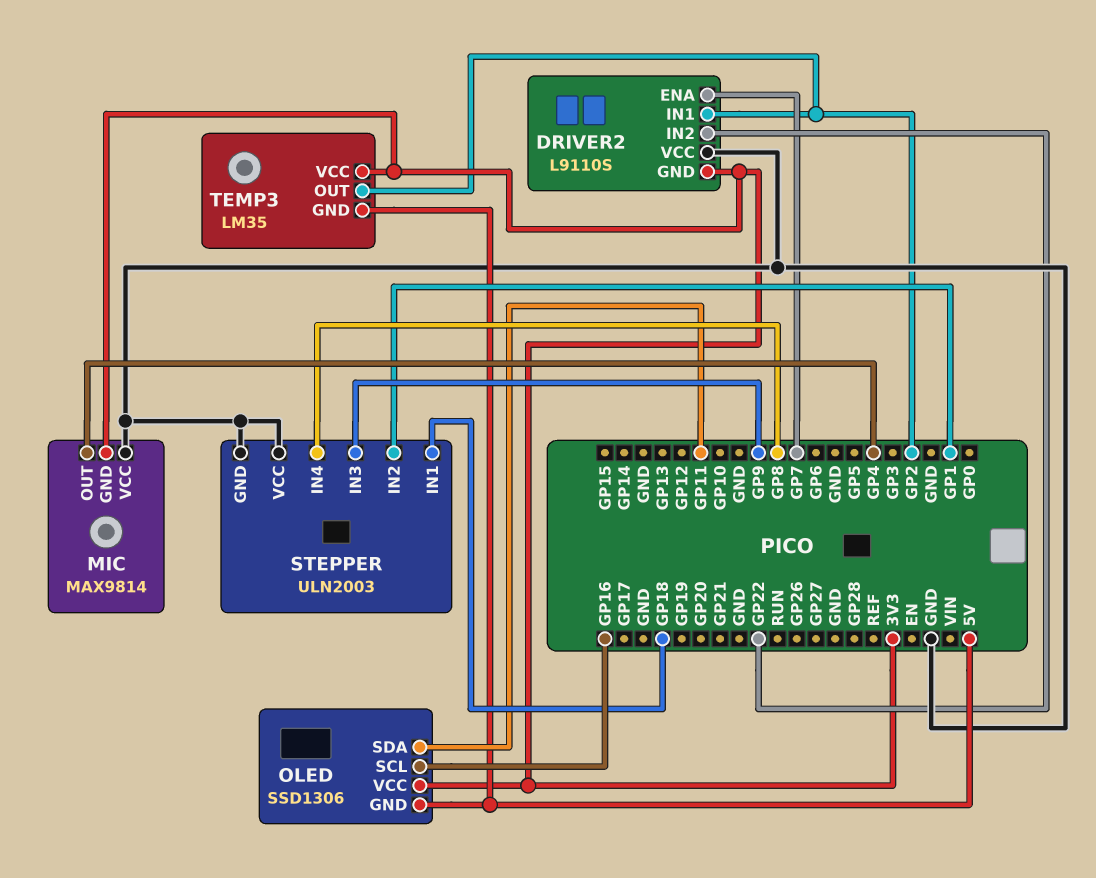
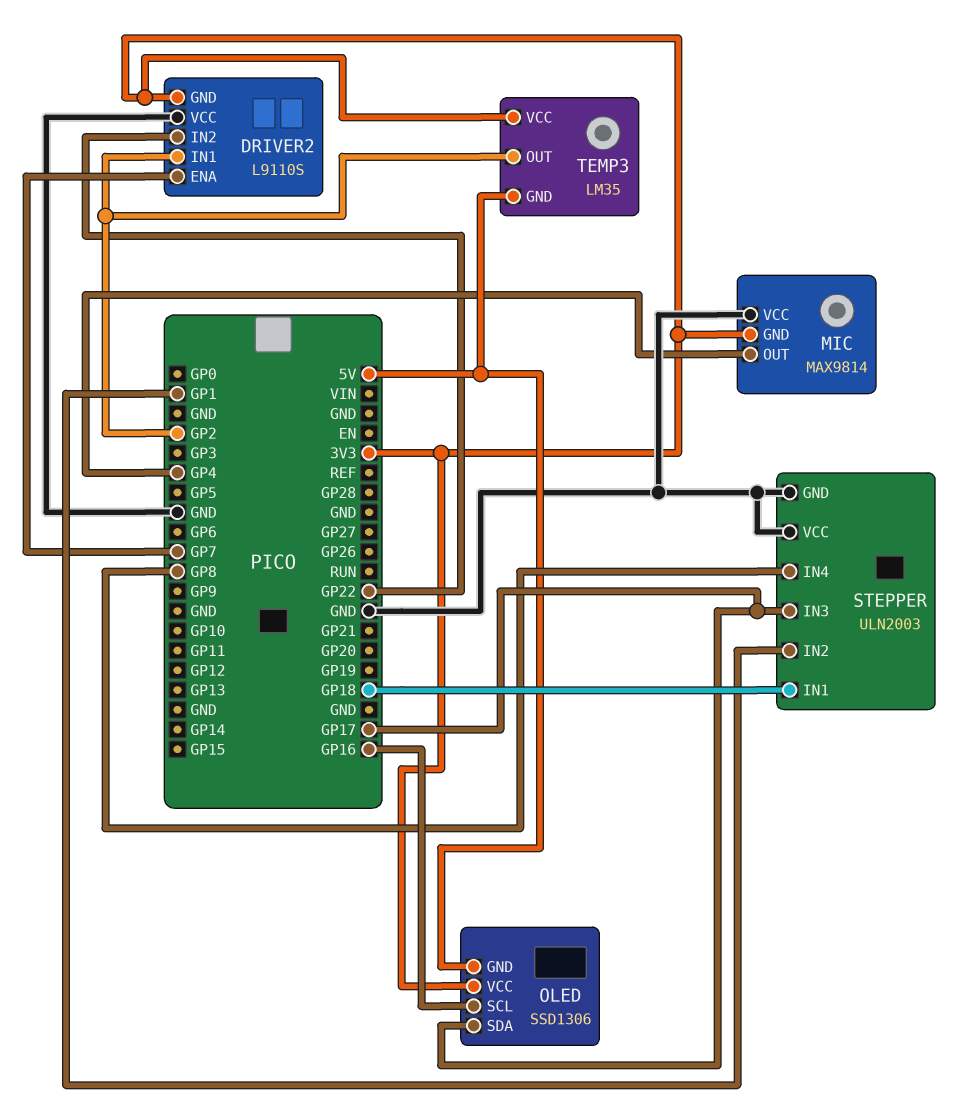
OLED pin SDA: GP11 -> GP17
STEPPER pin IN3: GP9 -> GP17

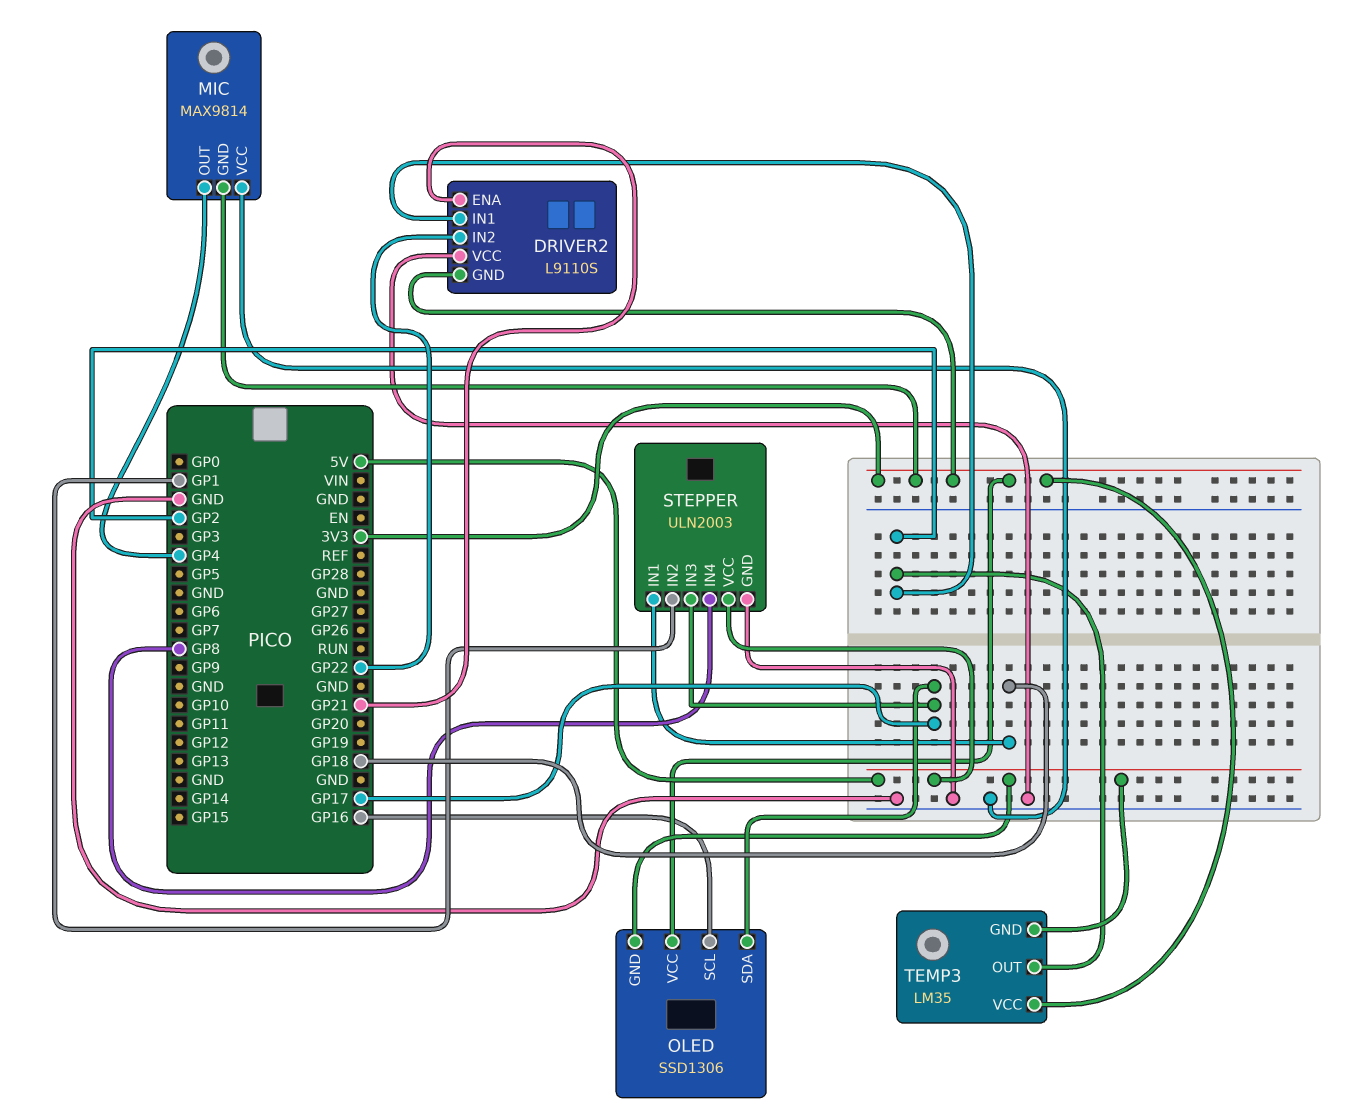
DRIVER2 pin ENA: GP7 -> GP21
STEPPER pin VCC: GND -> 5V

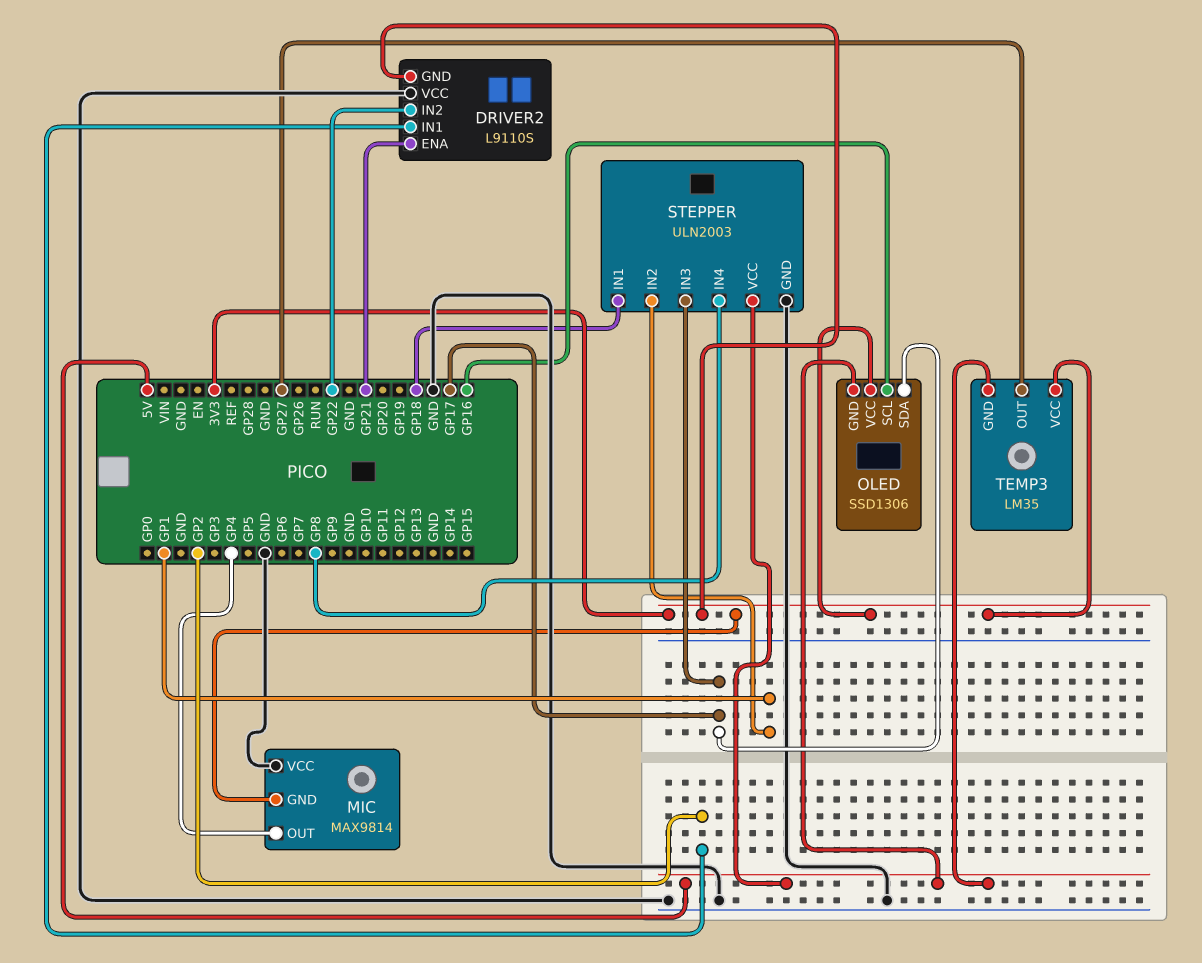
TEMP3 pin OUT: GP2 -> GP27

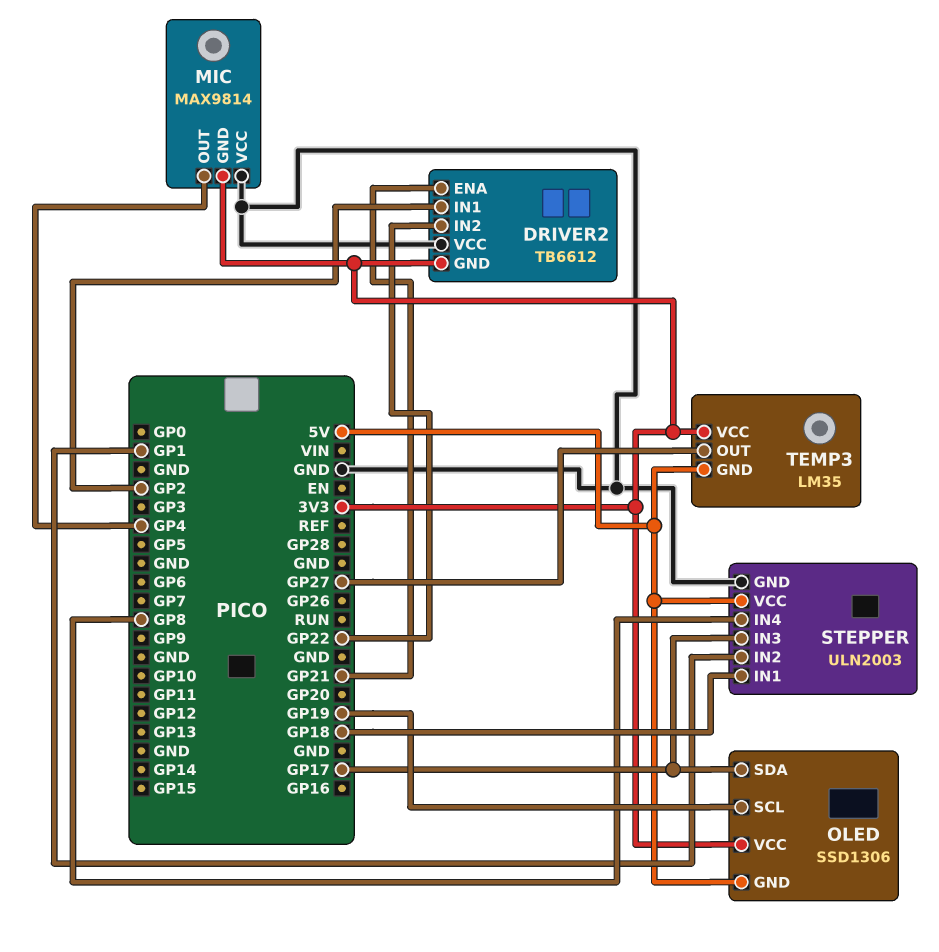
DRIVER2: L9110S -> TB6612
OLED pin SCL: GP16 -> GP19

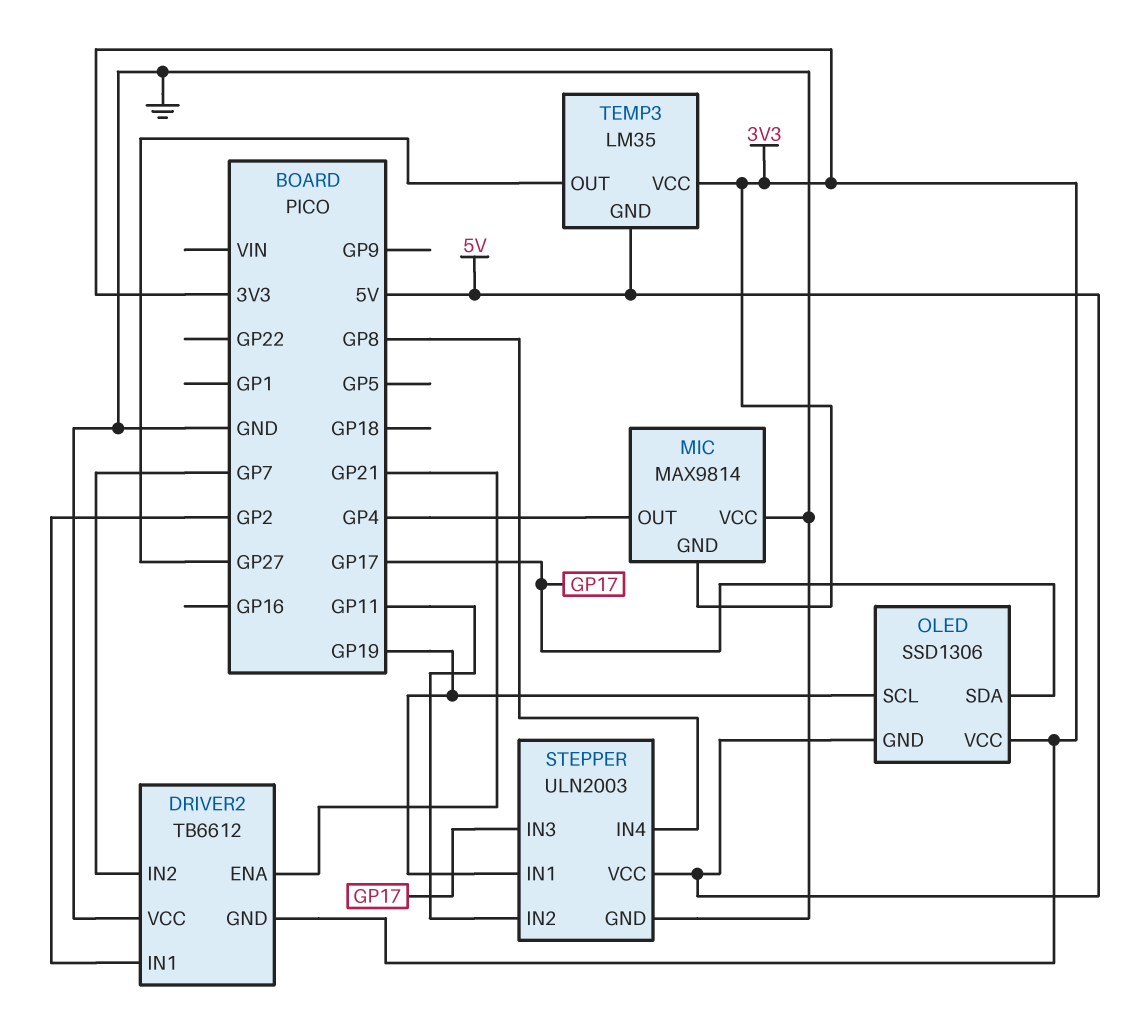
DRIVER2 pin IN2: GP22 -> GP7
STEPPER pin IN1: GP18 -> GP19
STEPPER pin IN2: GP1 -> GP11

